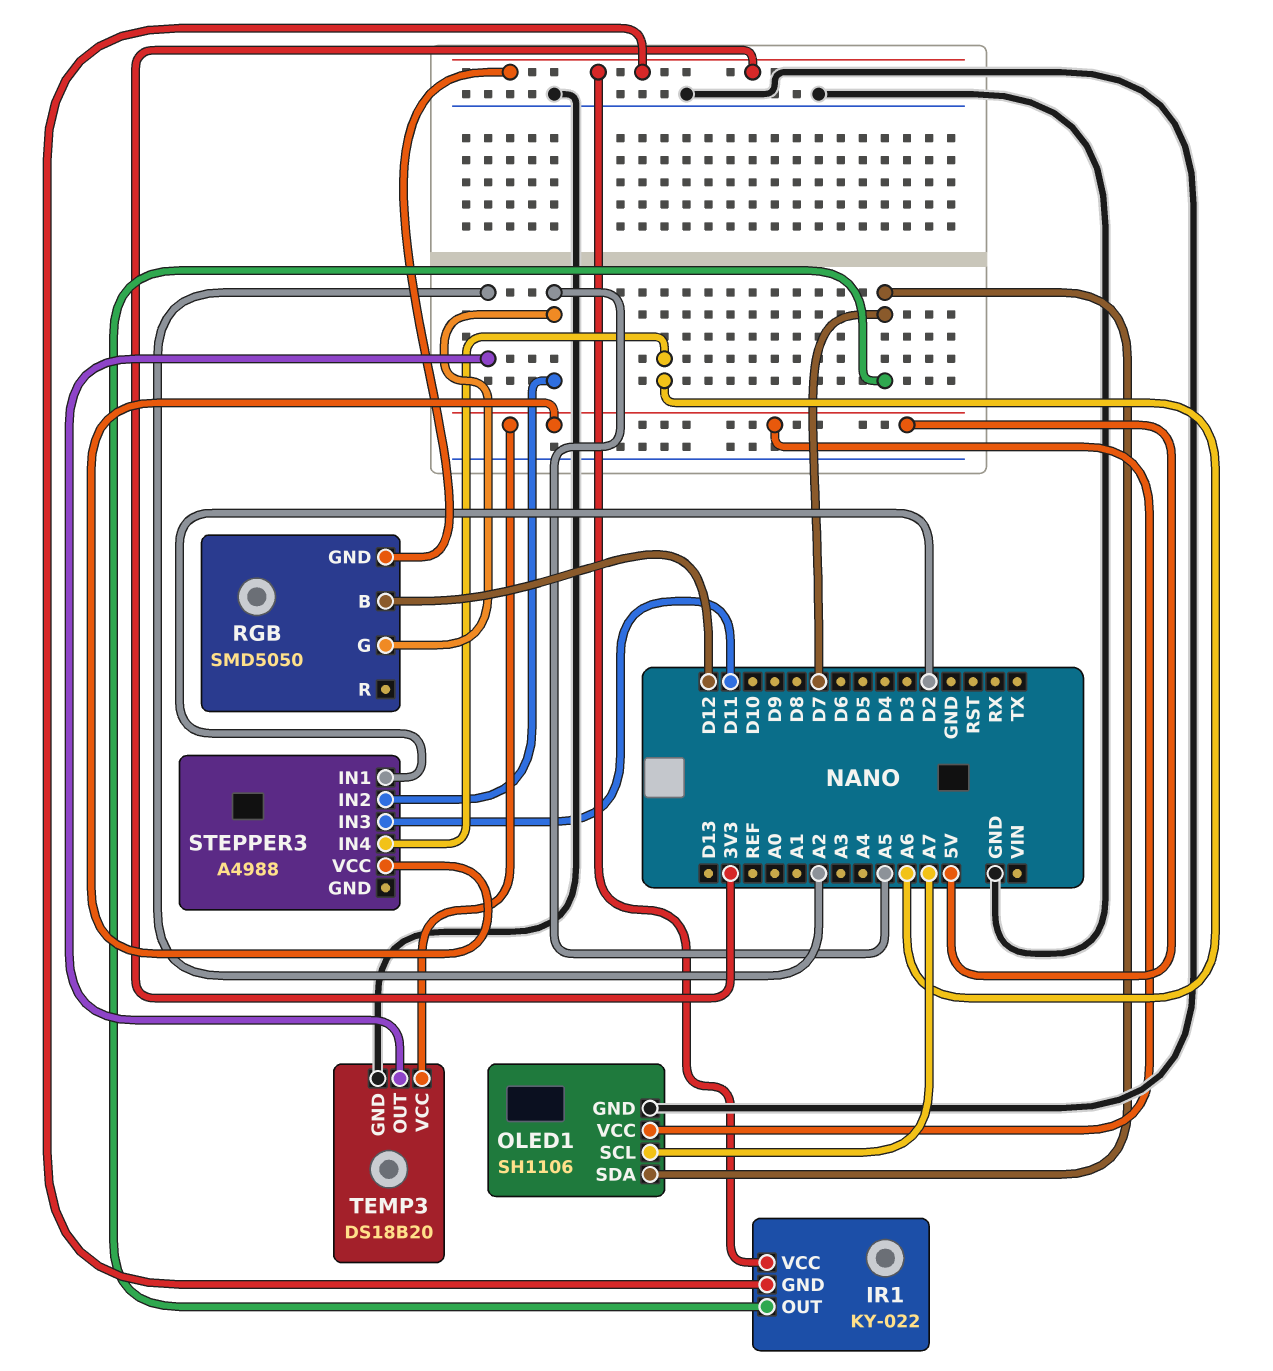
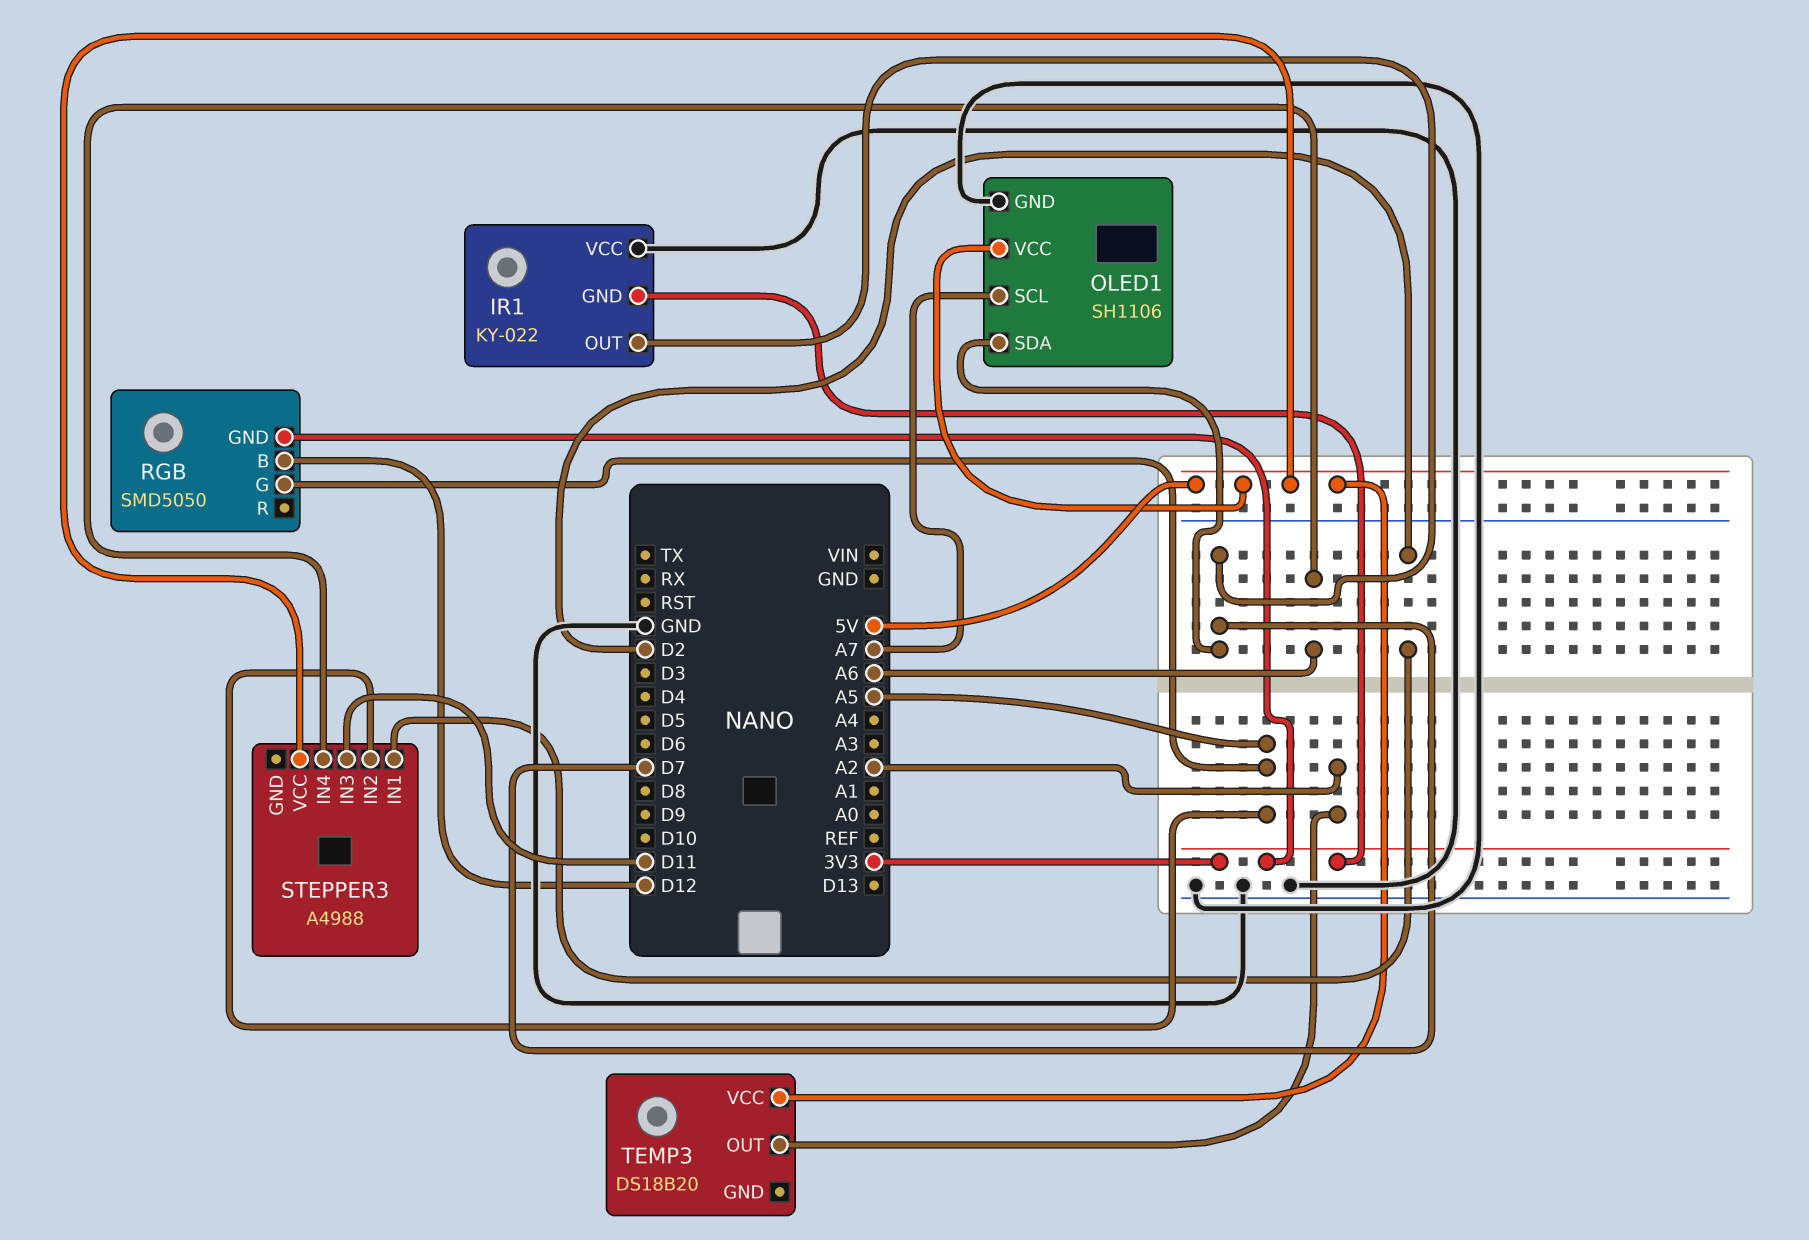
IR1 pin VCC: 3V3 -> GND
TEMP3 pin GND: GND -> none

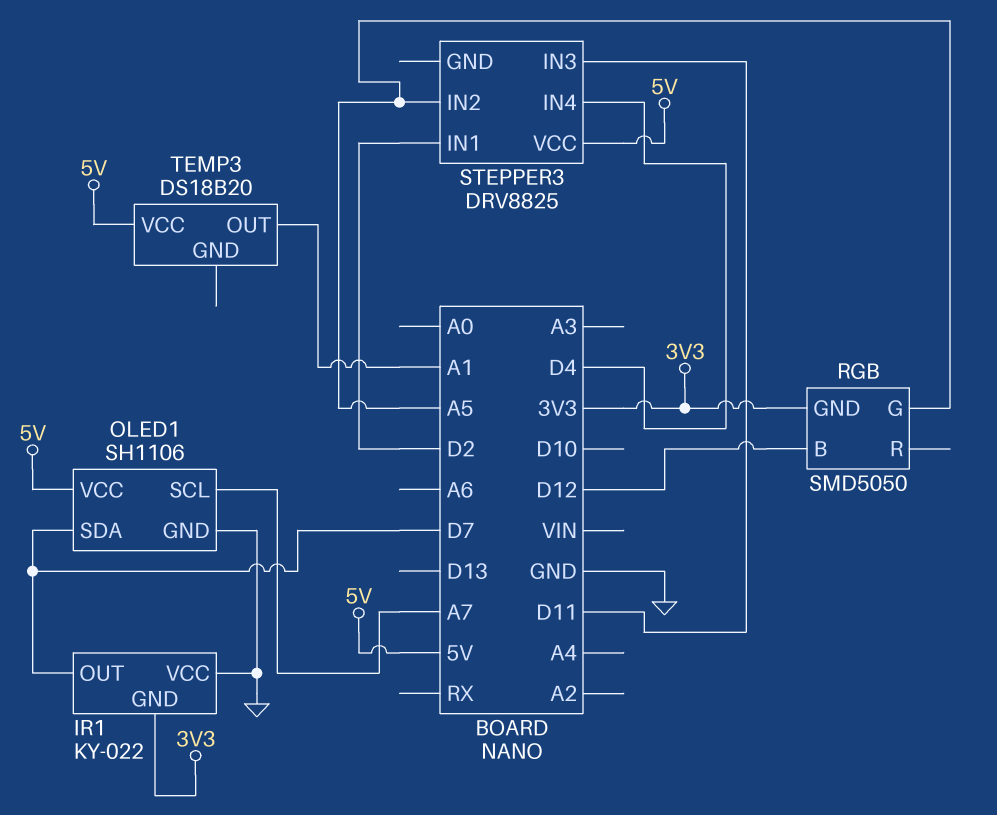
STEPPER3: A4988 -> DRV8825
STEPPER3 pin IN4: A6 -> D4
TEMP3 pin OUT: A2 -> A1

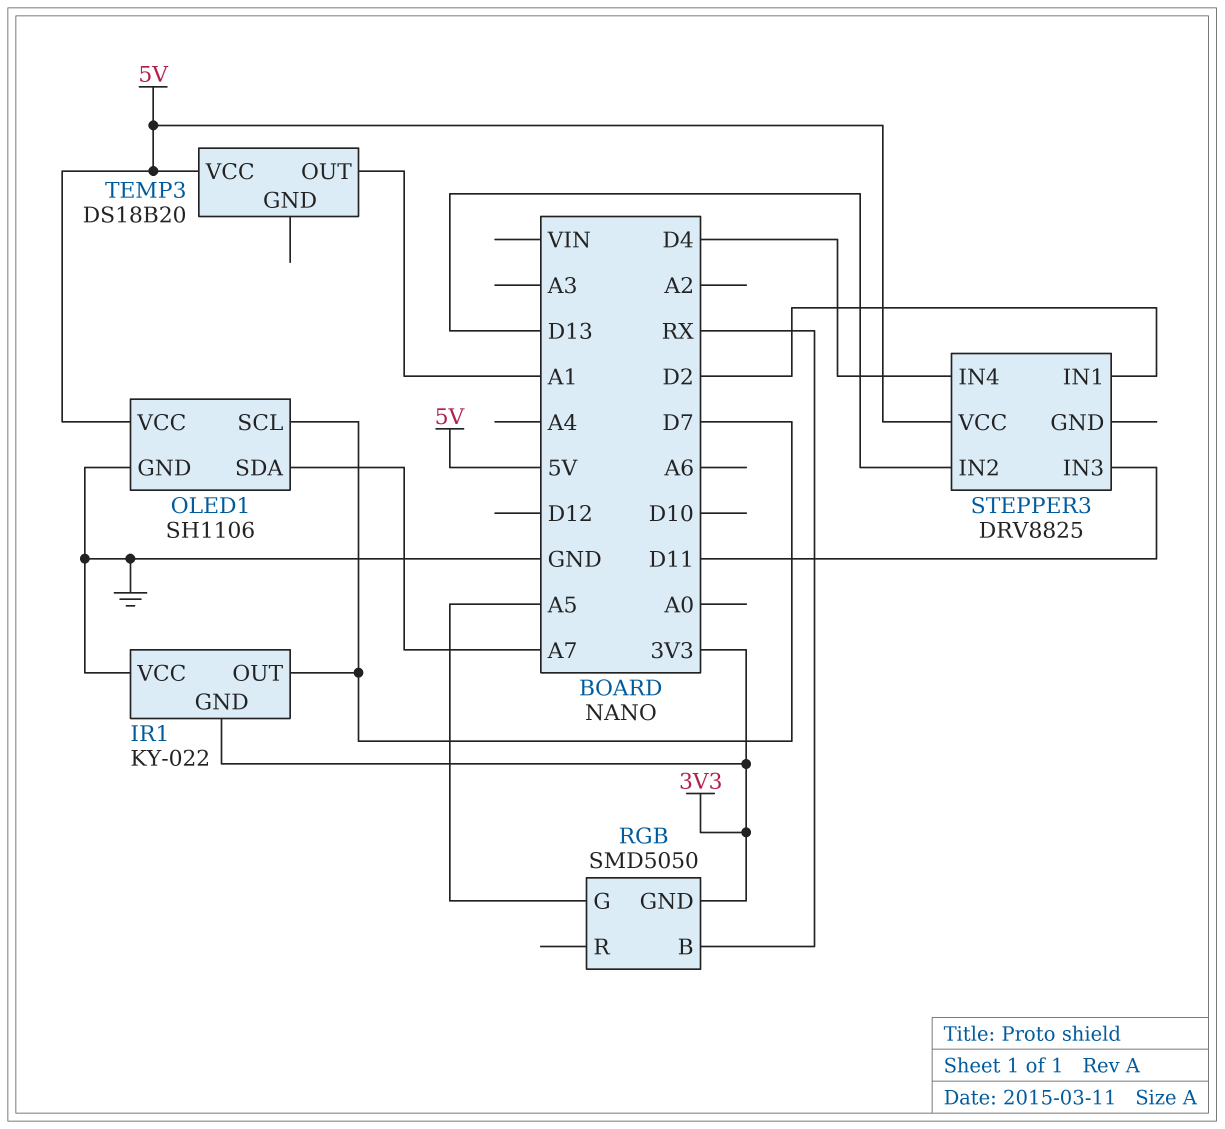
OLED1 pin SCL: A7 -> D7
OLED1 pin SDA: D7 -> A7
RGB pin B: D12 -> RX
STEPPER3 pin IN2: A5 -> D13

